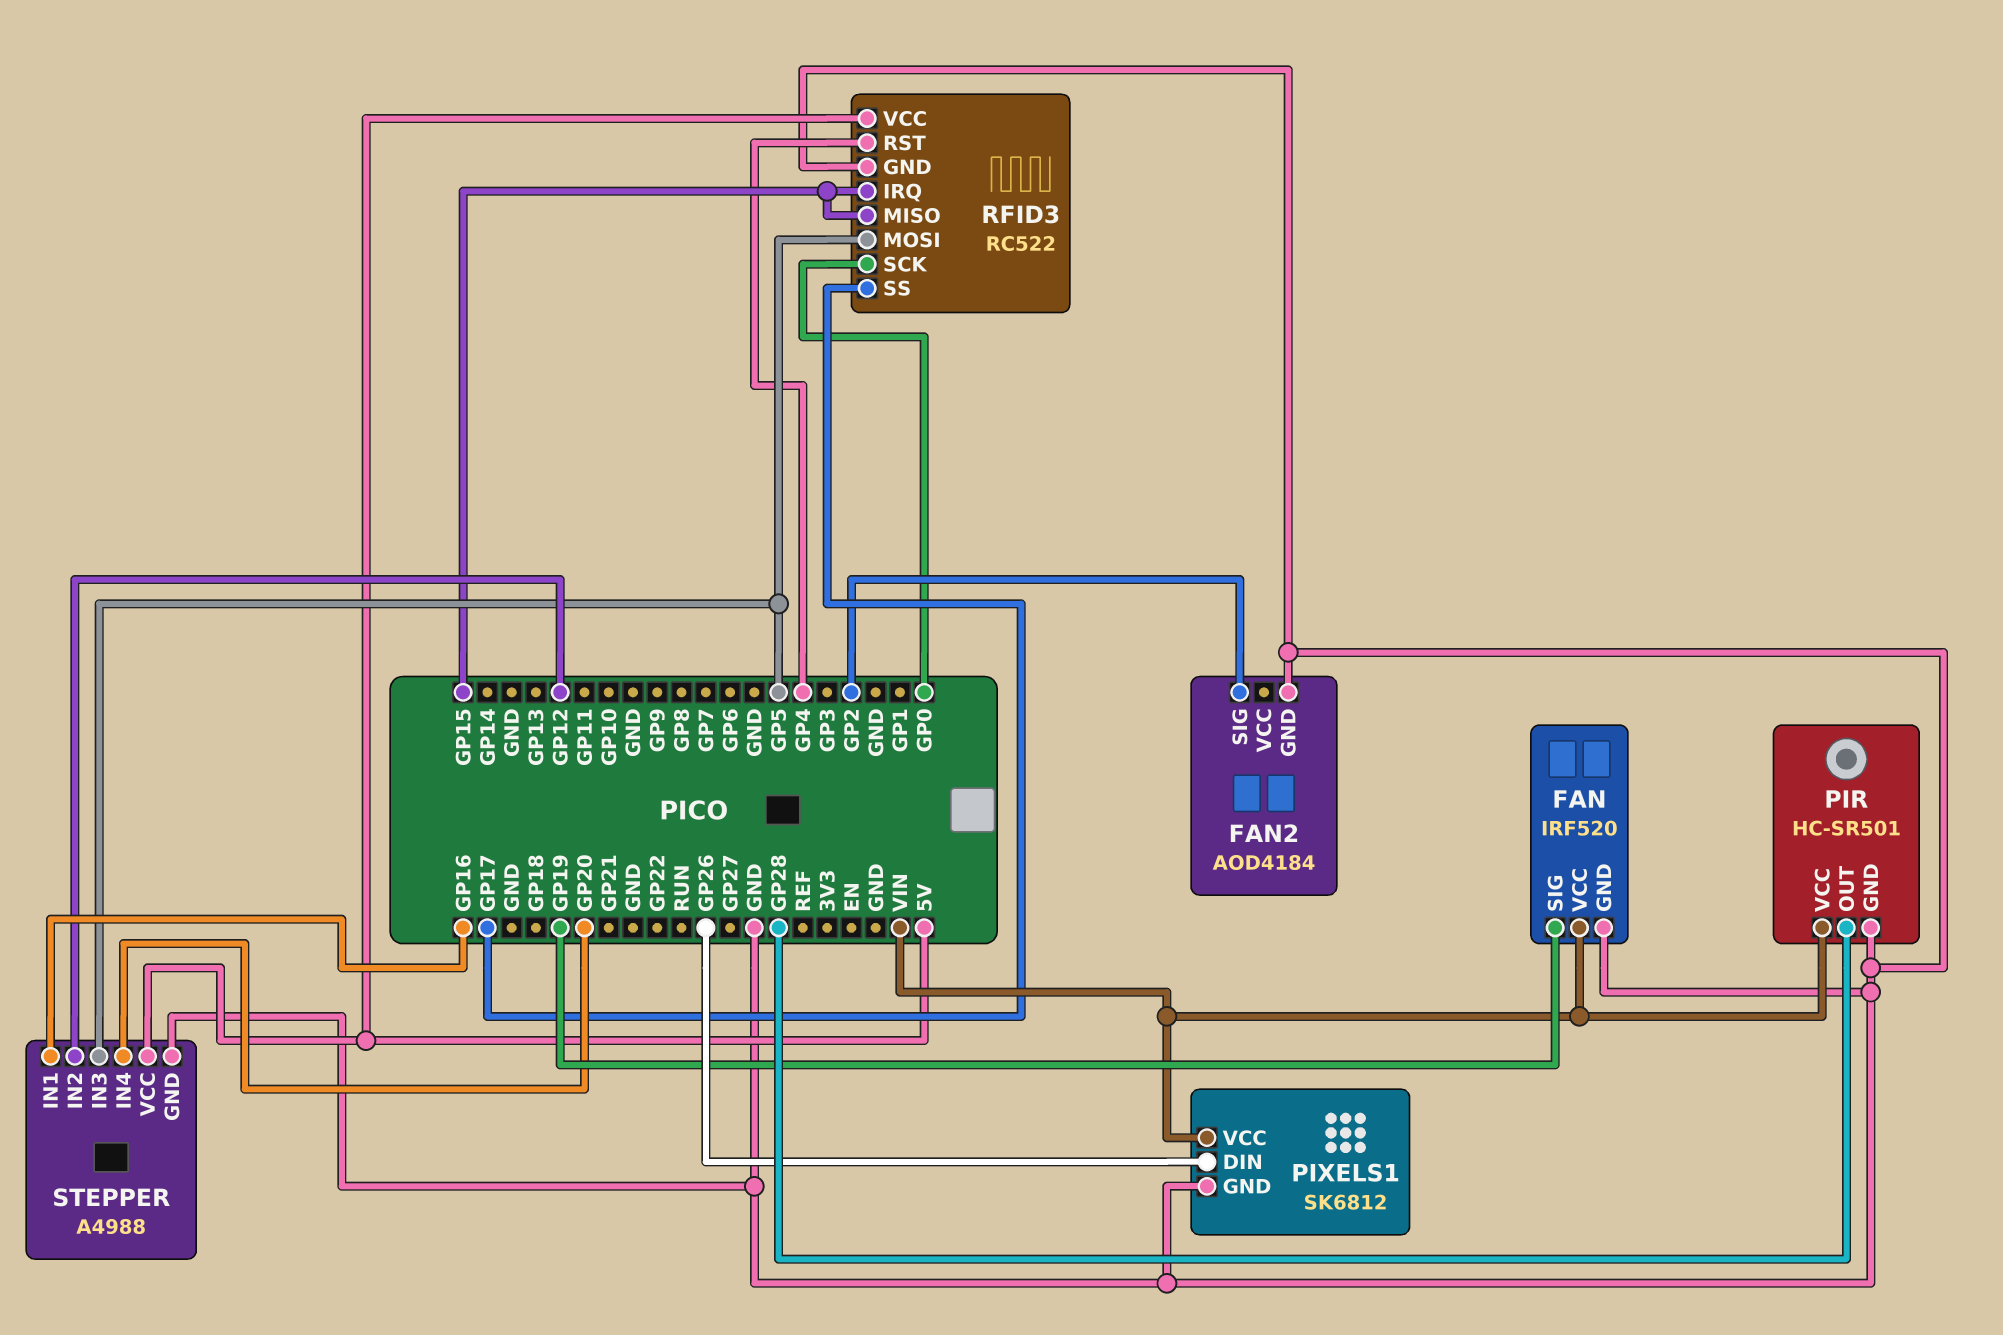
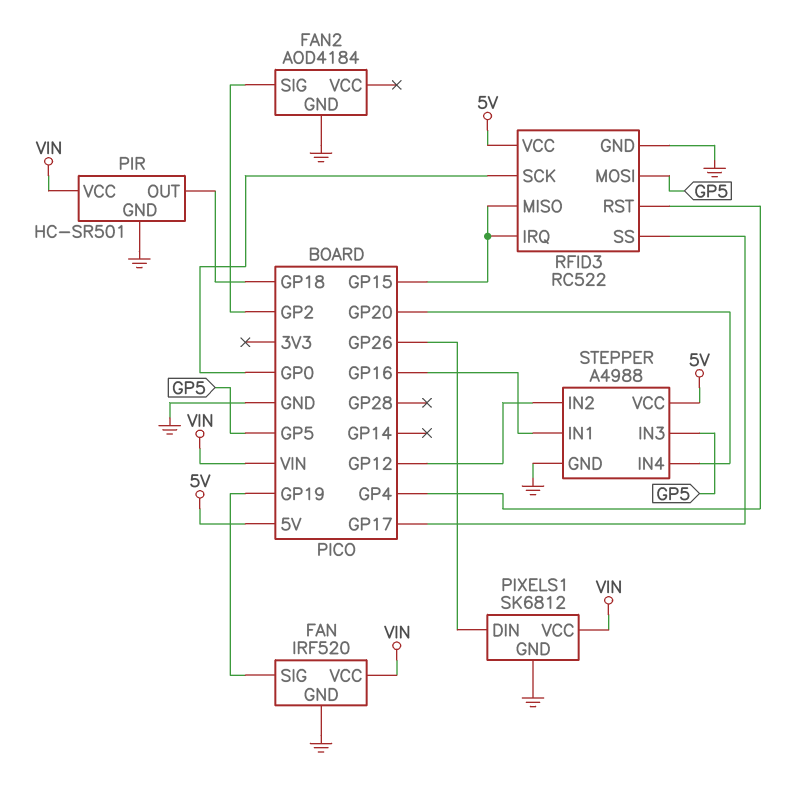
PIR pin OUT: GP28 -> GP18

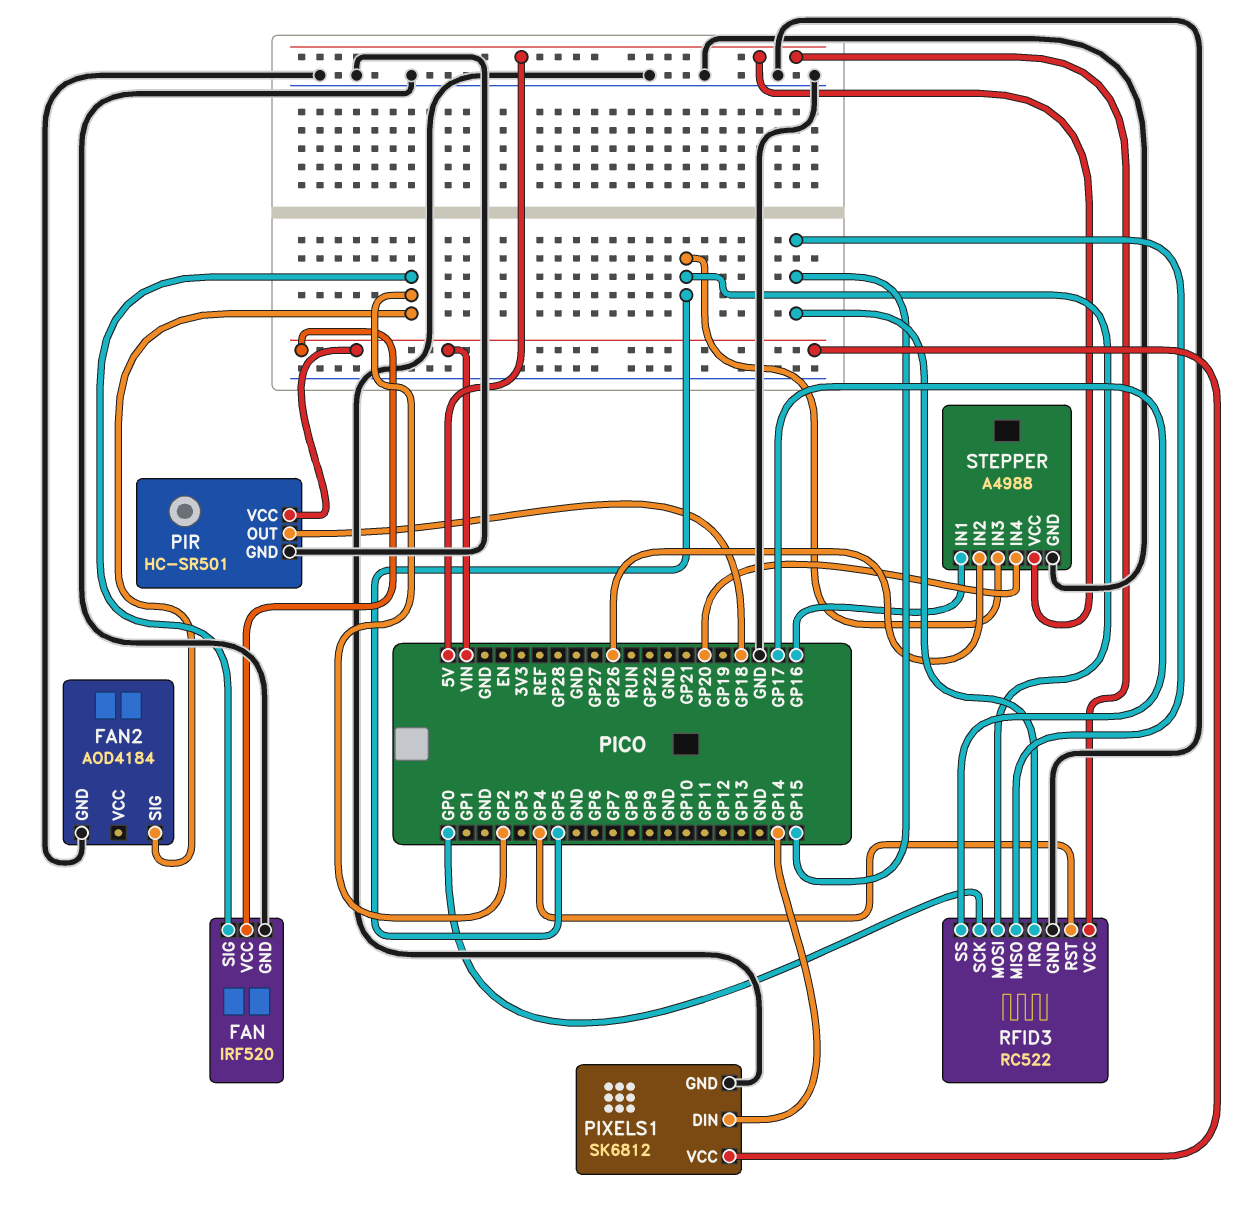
FAN pin SIG: GP19 -> GP2
PIXELS1 pin DIN: GP26 -> GP14
STEPPER pin IN2: GP12 -> GP26

